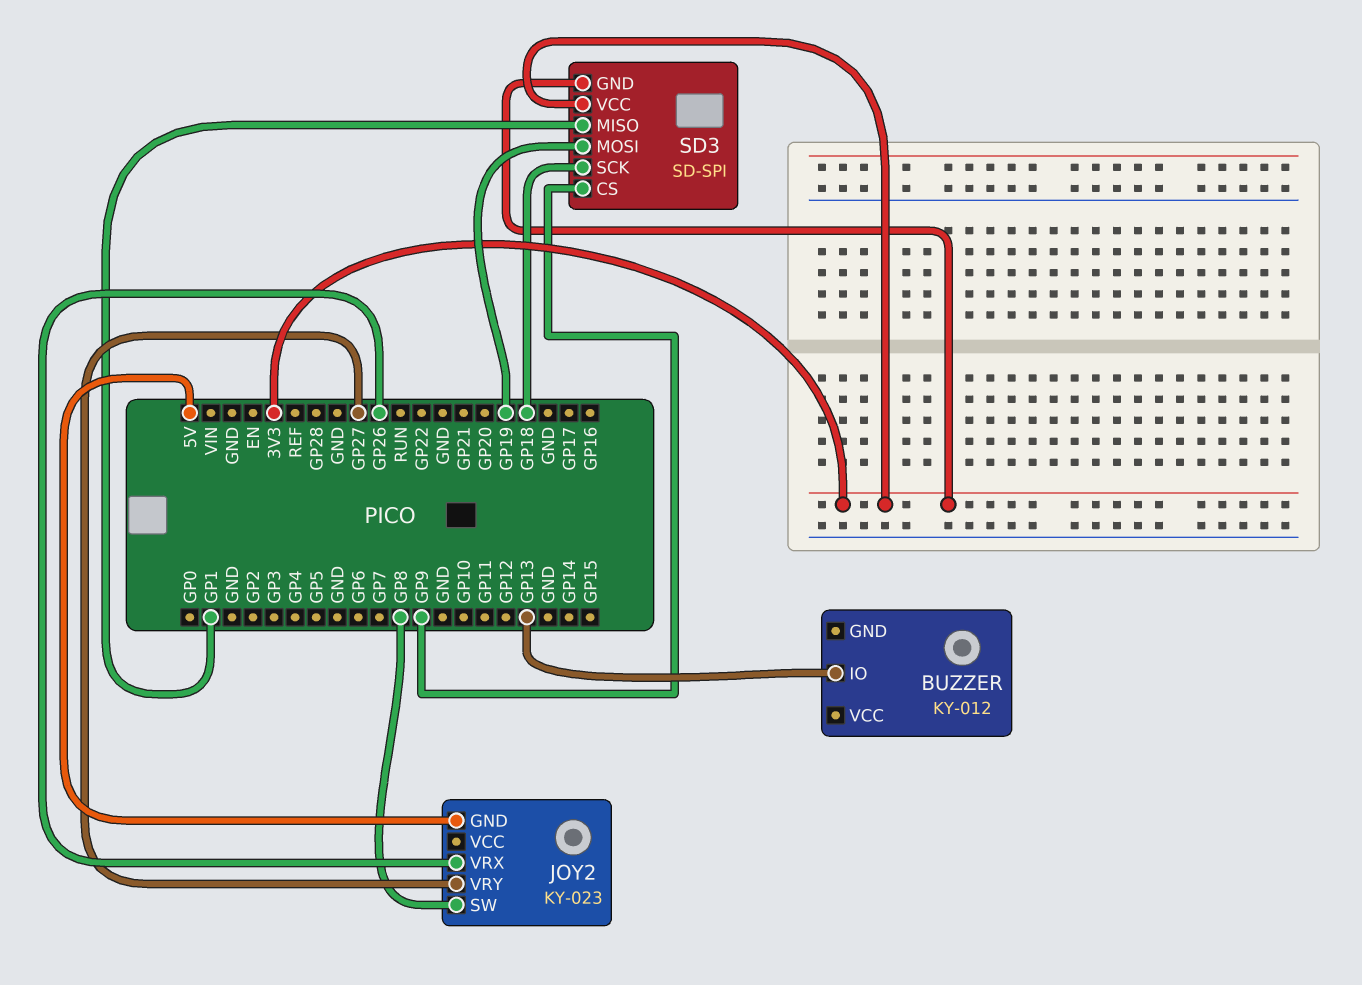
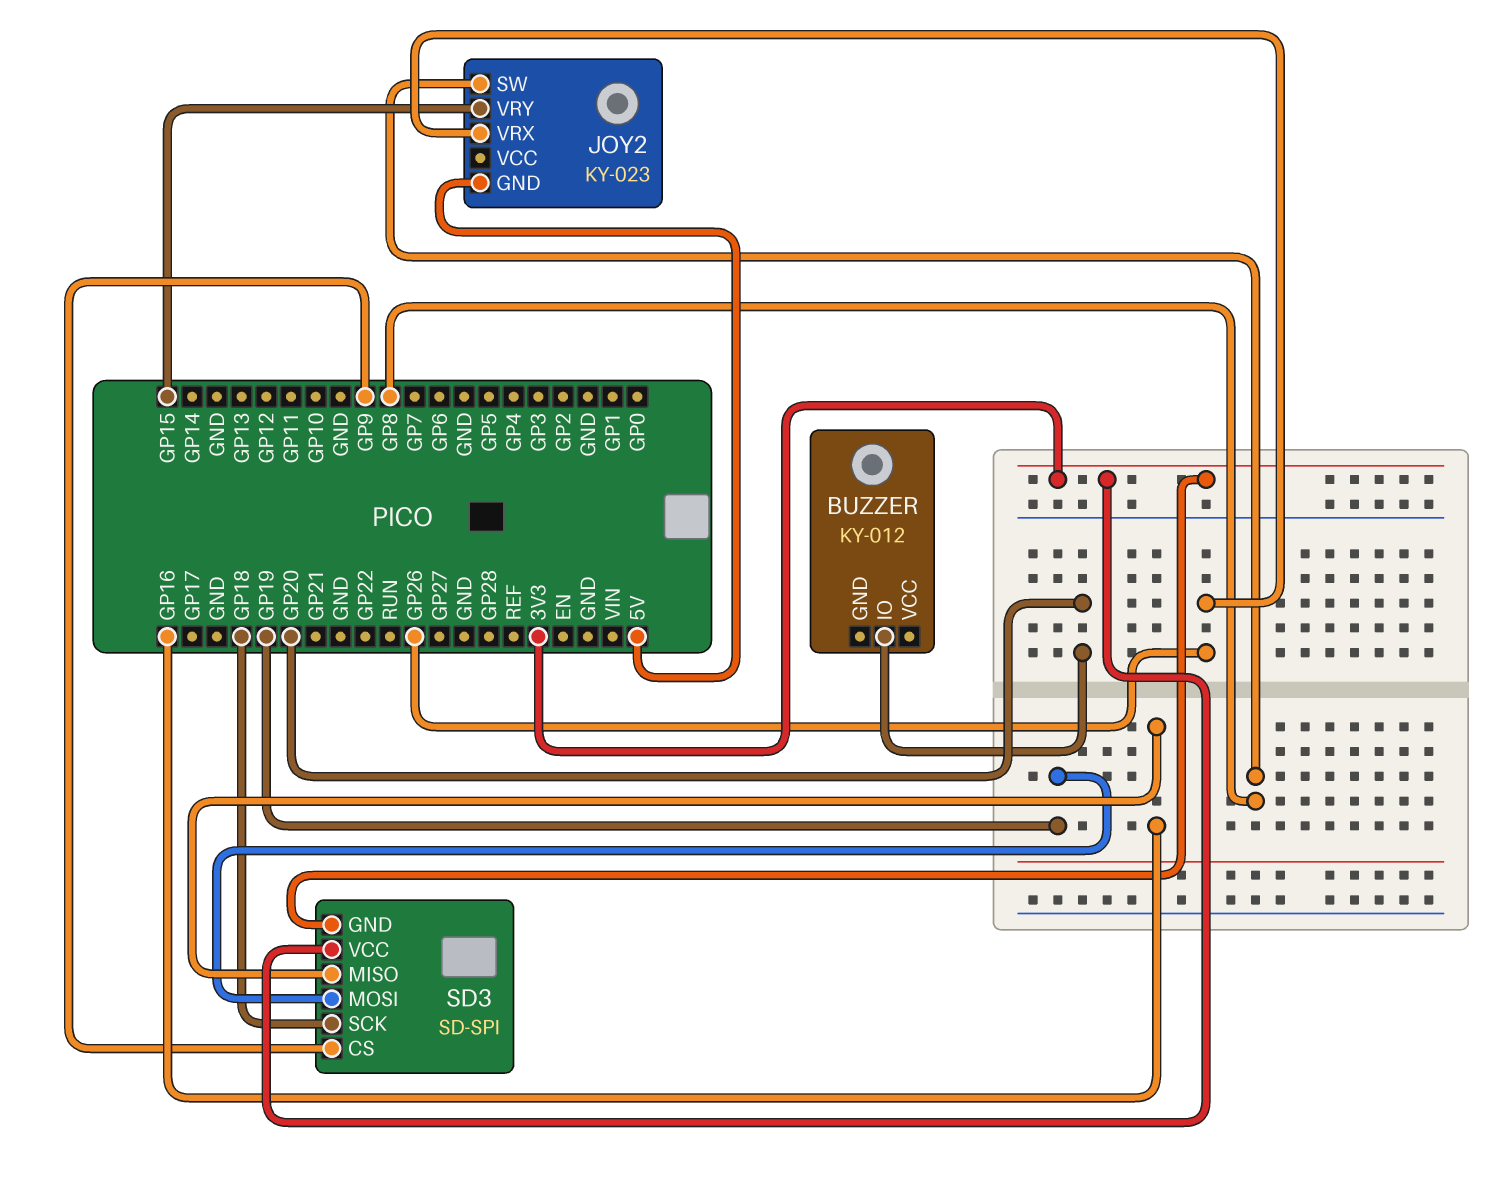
BUZZER pin IO: GP13 -> GP20
JOY2 pin VRY: GP27 -> GP15
SD3 pin MISO: GP1 -> GP16

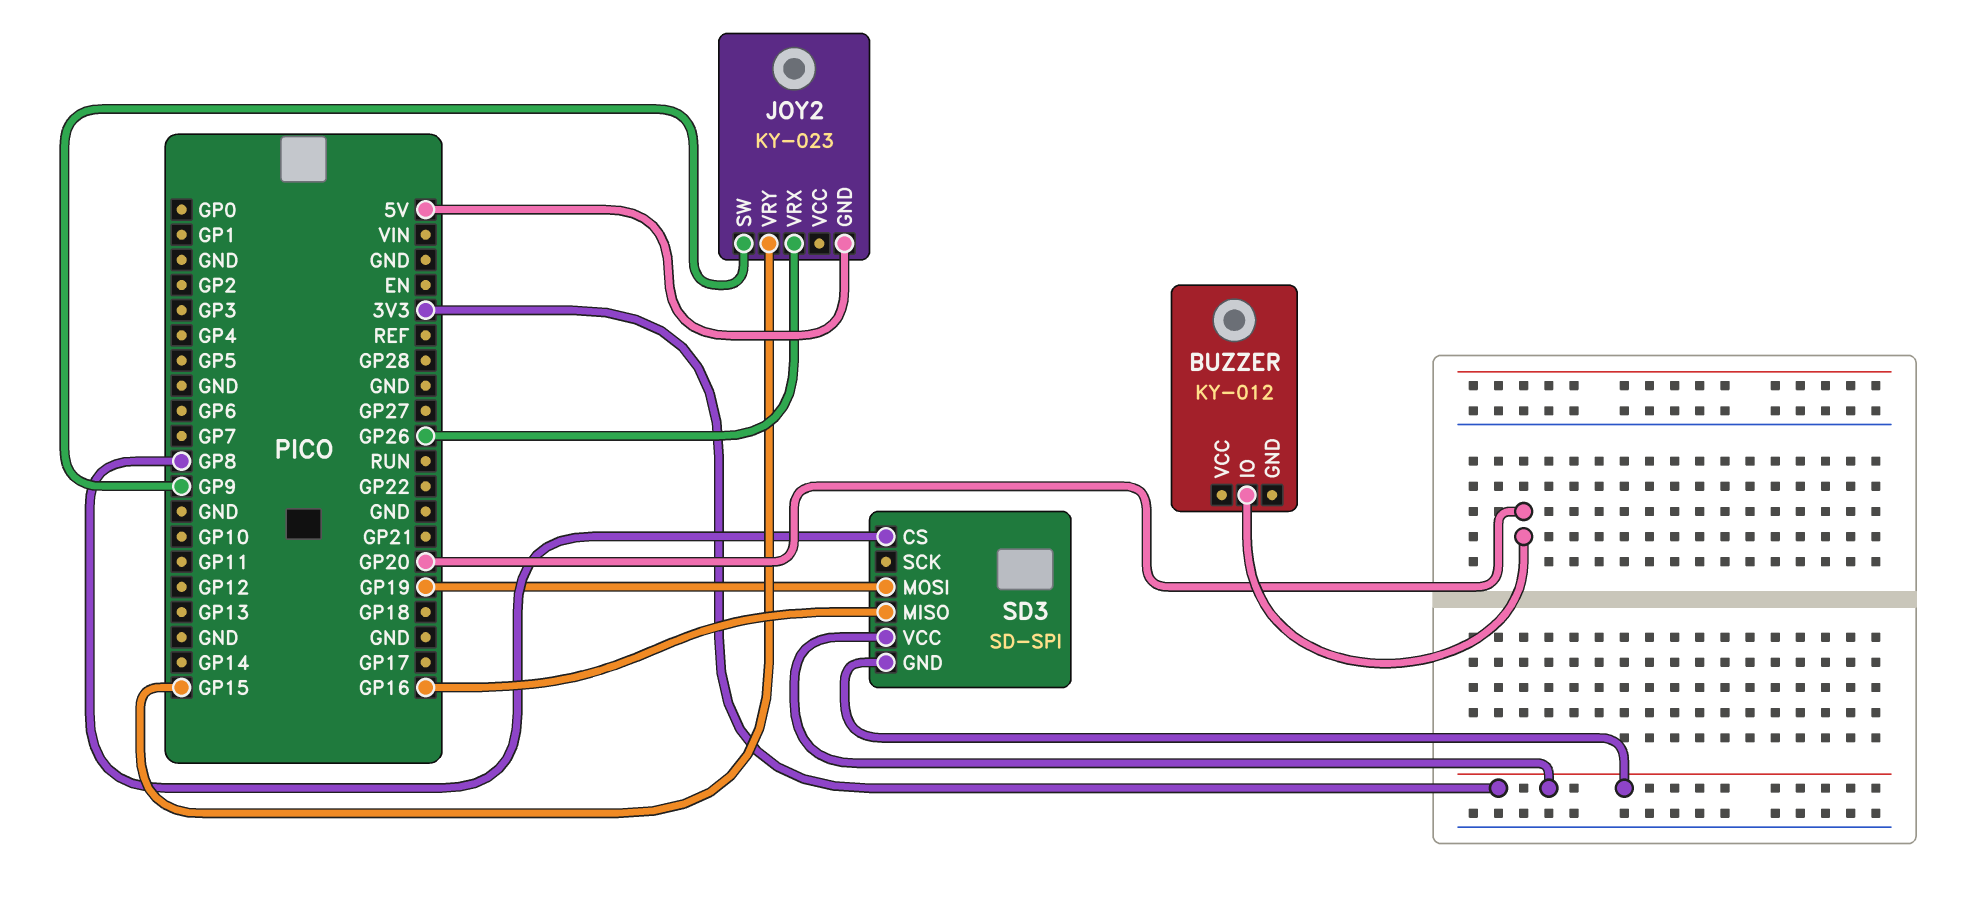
JOY2 pin SW: GP8 -> GP9
SD3 pin CS: GP9 -> GP8
SD3 pin SCK: GP18 -> none

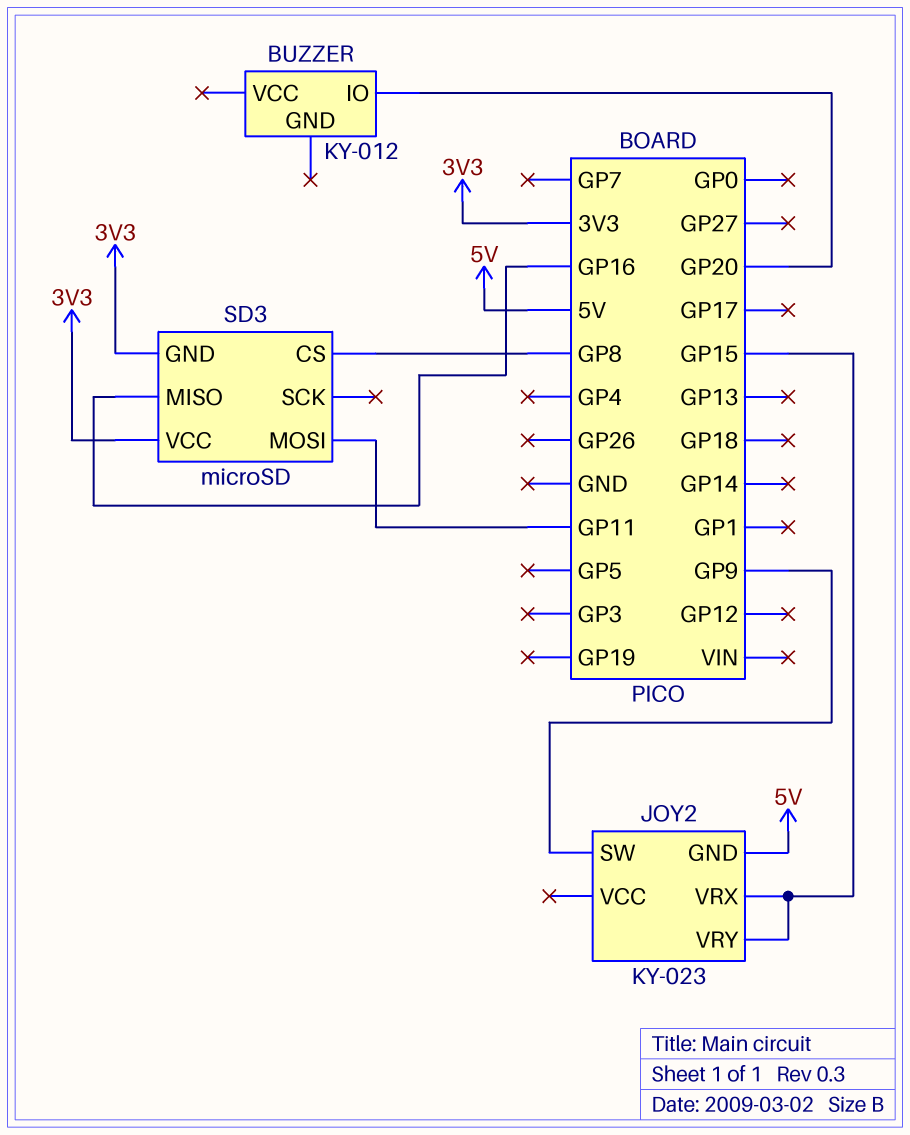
JOY2 pin VRX: GP26 -> GP15
SD3: SD-SPI -> microSD
SD3 pin MOSI: GP19 -> GP11

